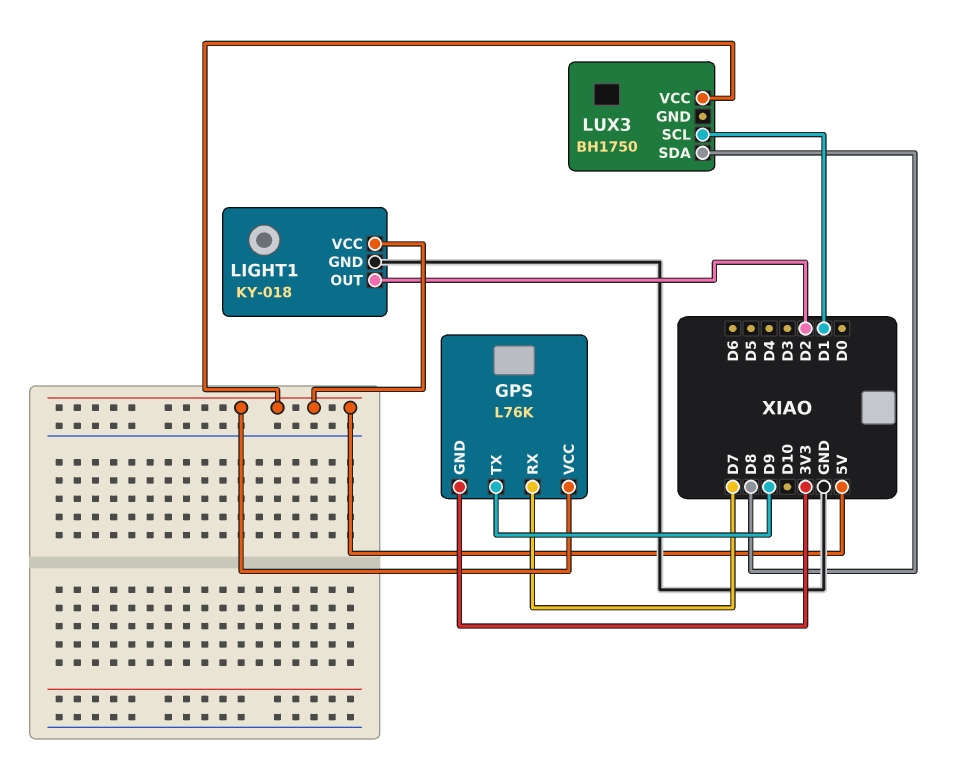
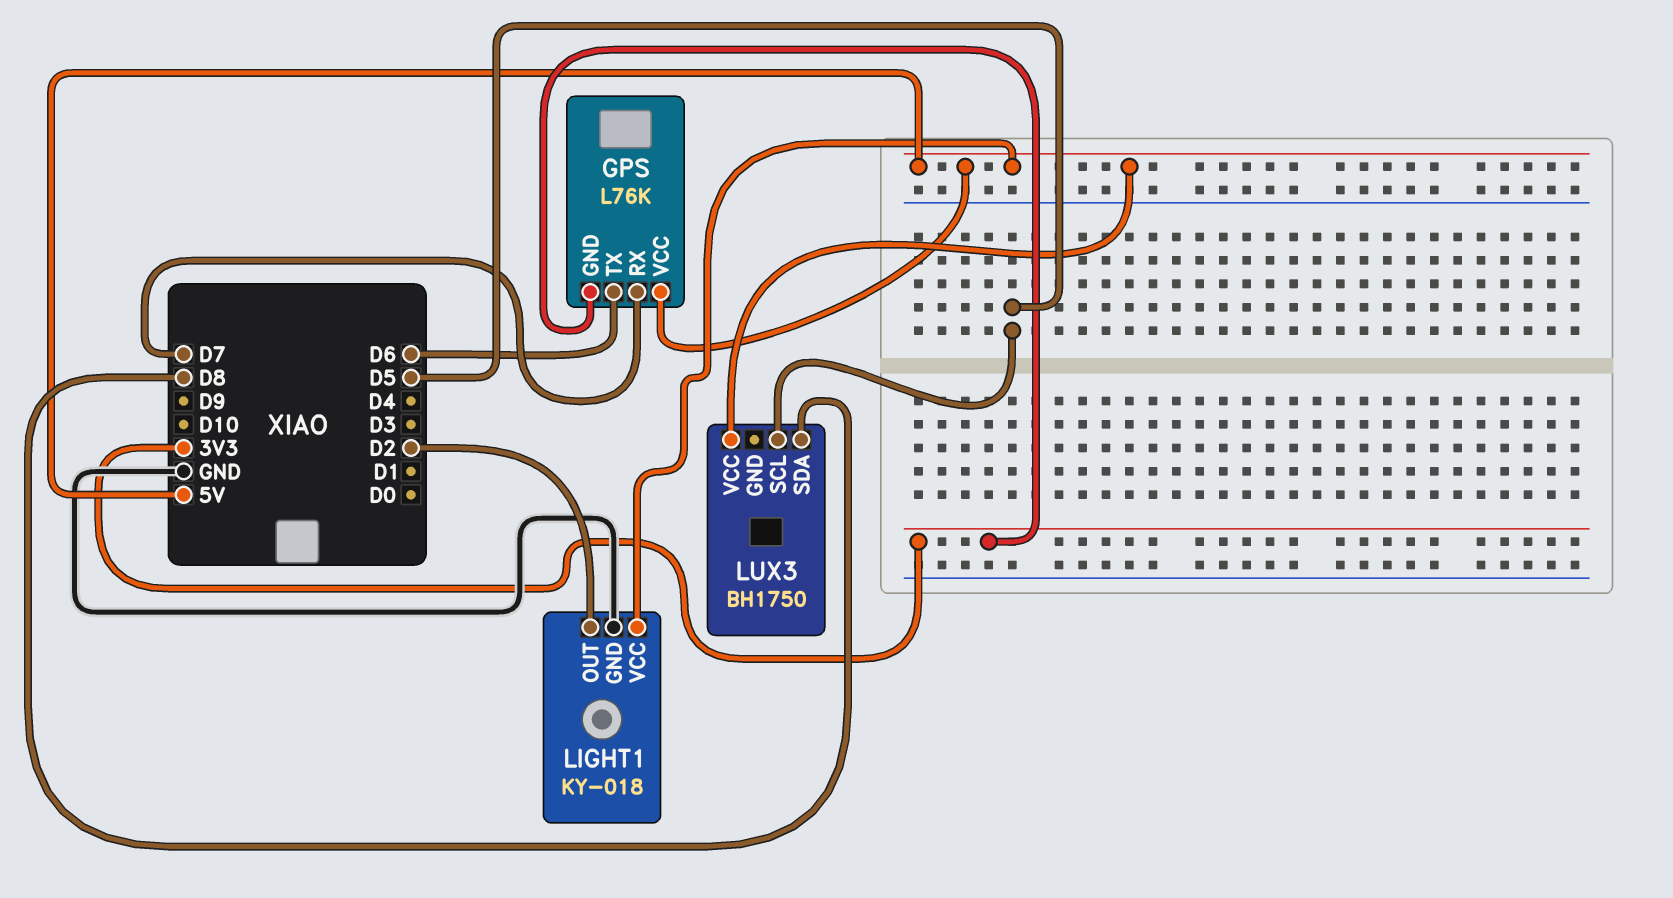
GPS pin TX: D9 -> D6
LUX3 pin SCL: D1 -> D5

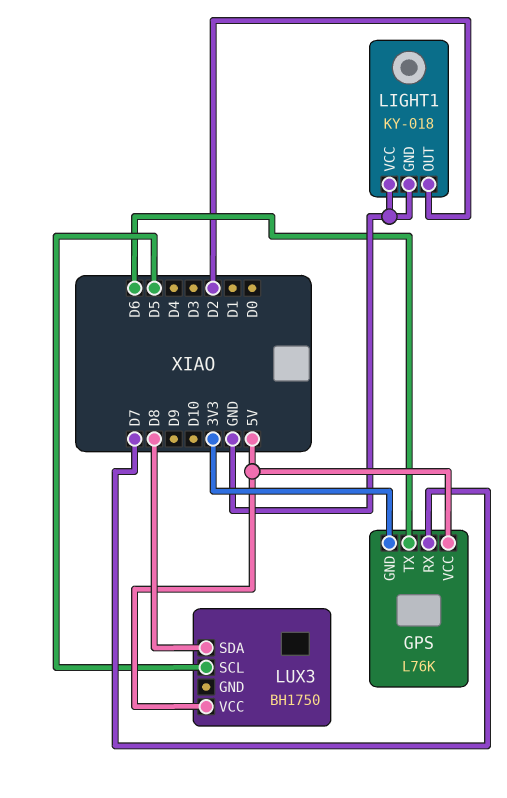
LIGHT1 pin VCC: 5V -> GND

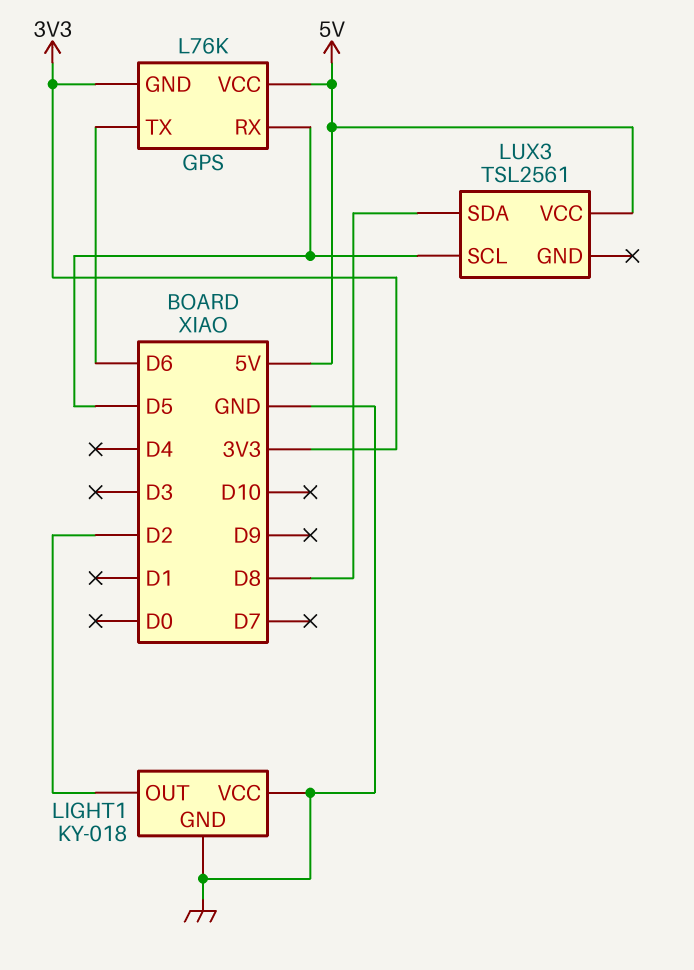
GPS pin RX: D7 -> D5
LUX3: BH1750 -> TSL2561

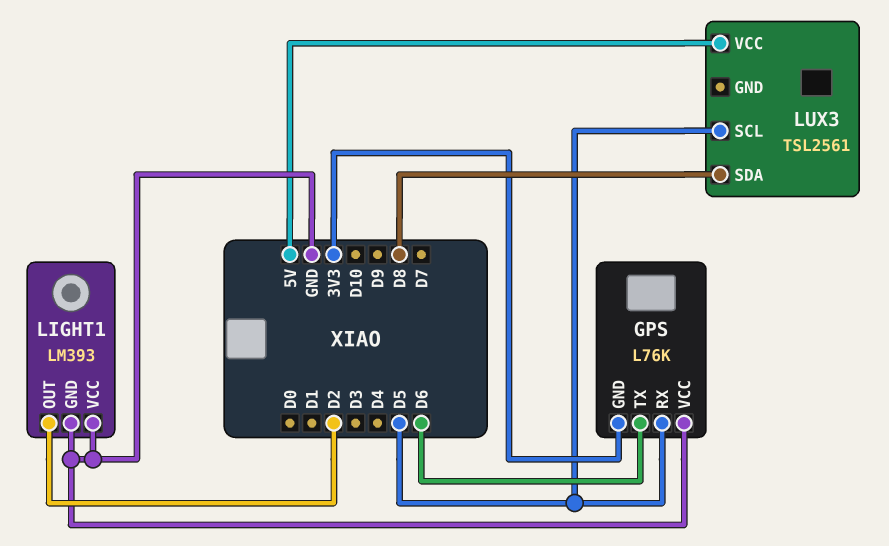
GPS pin VCC: 5V -> GND
LIGHT1: KY-018 -> LM393

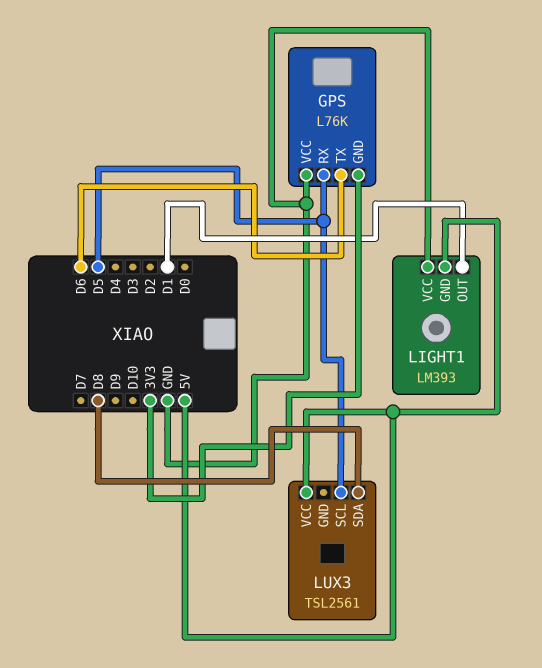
LIGHT1 pin GND: GND -> 5V
LIGHT1 pin OUT: D2 -> D1

